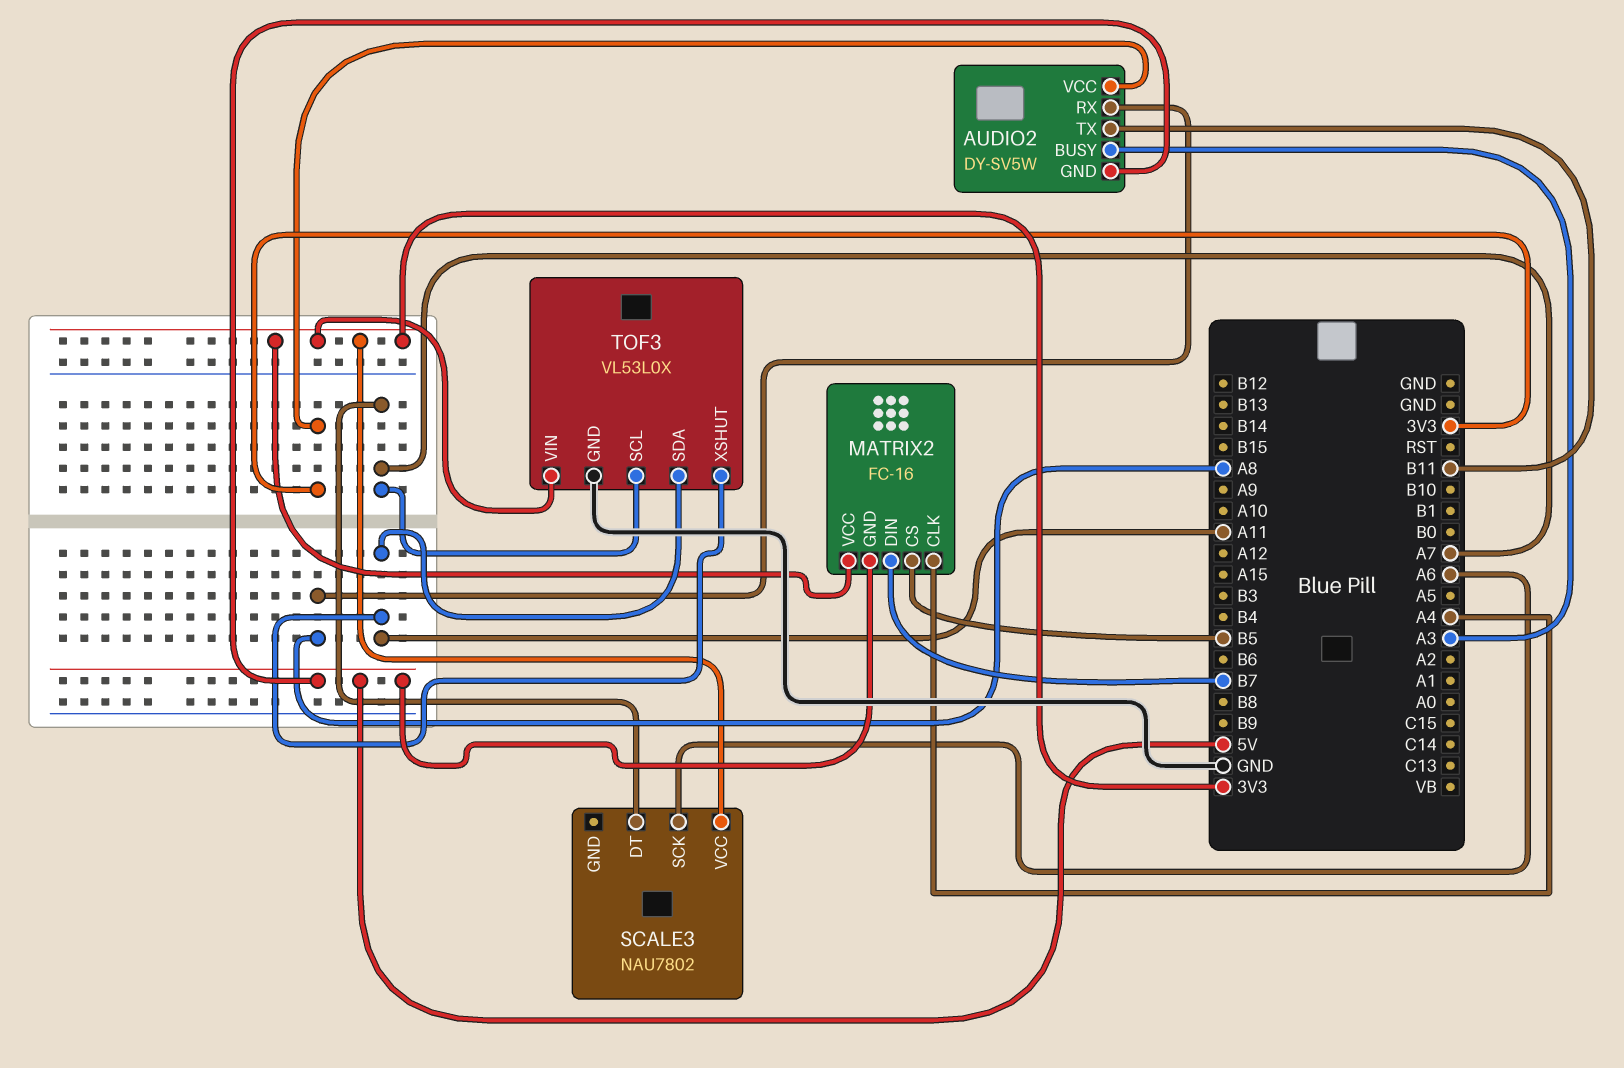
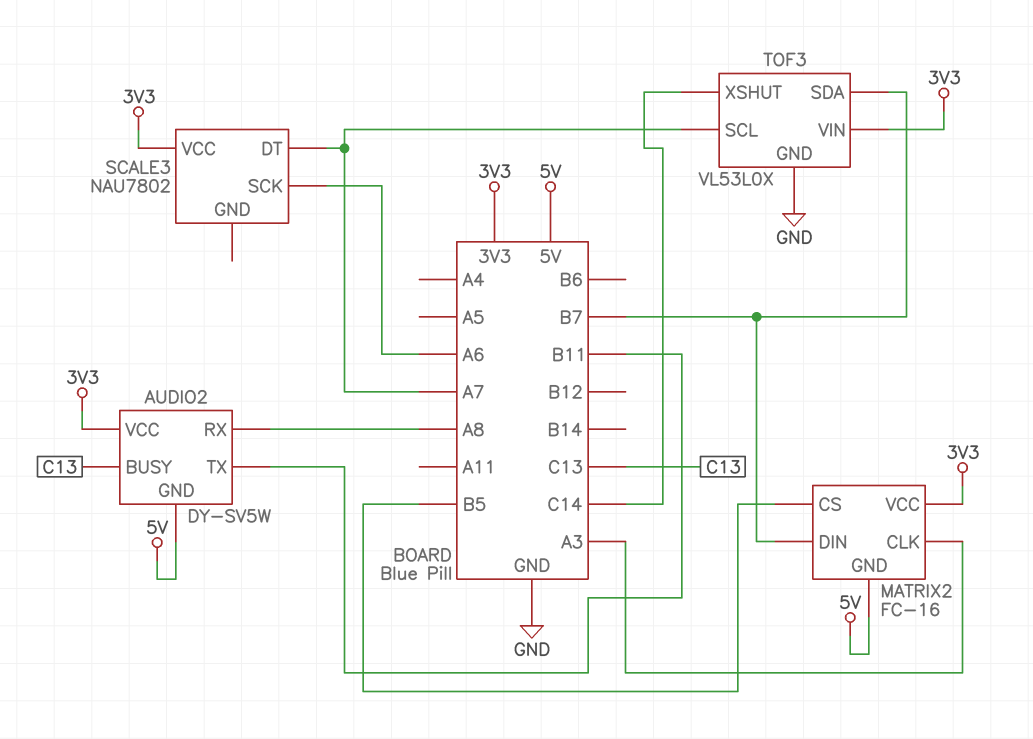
AUDIO2 pin BUSY: A3 -> C13
MATRIX2 pin CLK: A4 -> A3
TOF3 pin SDA: A11 -> B7
TOF3 pin XSHUT: A11 -> C14

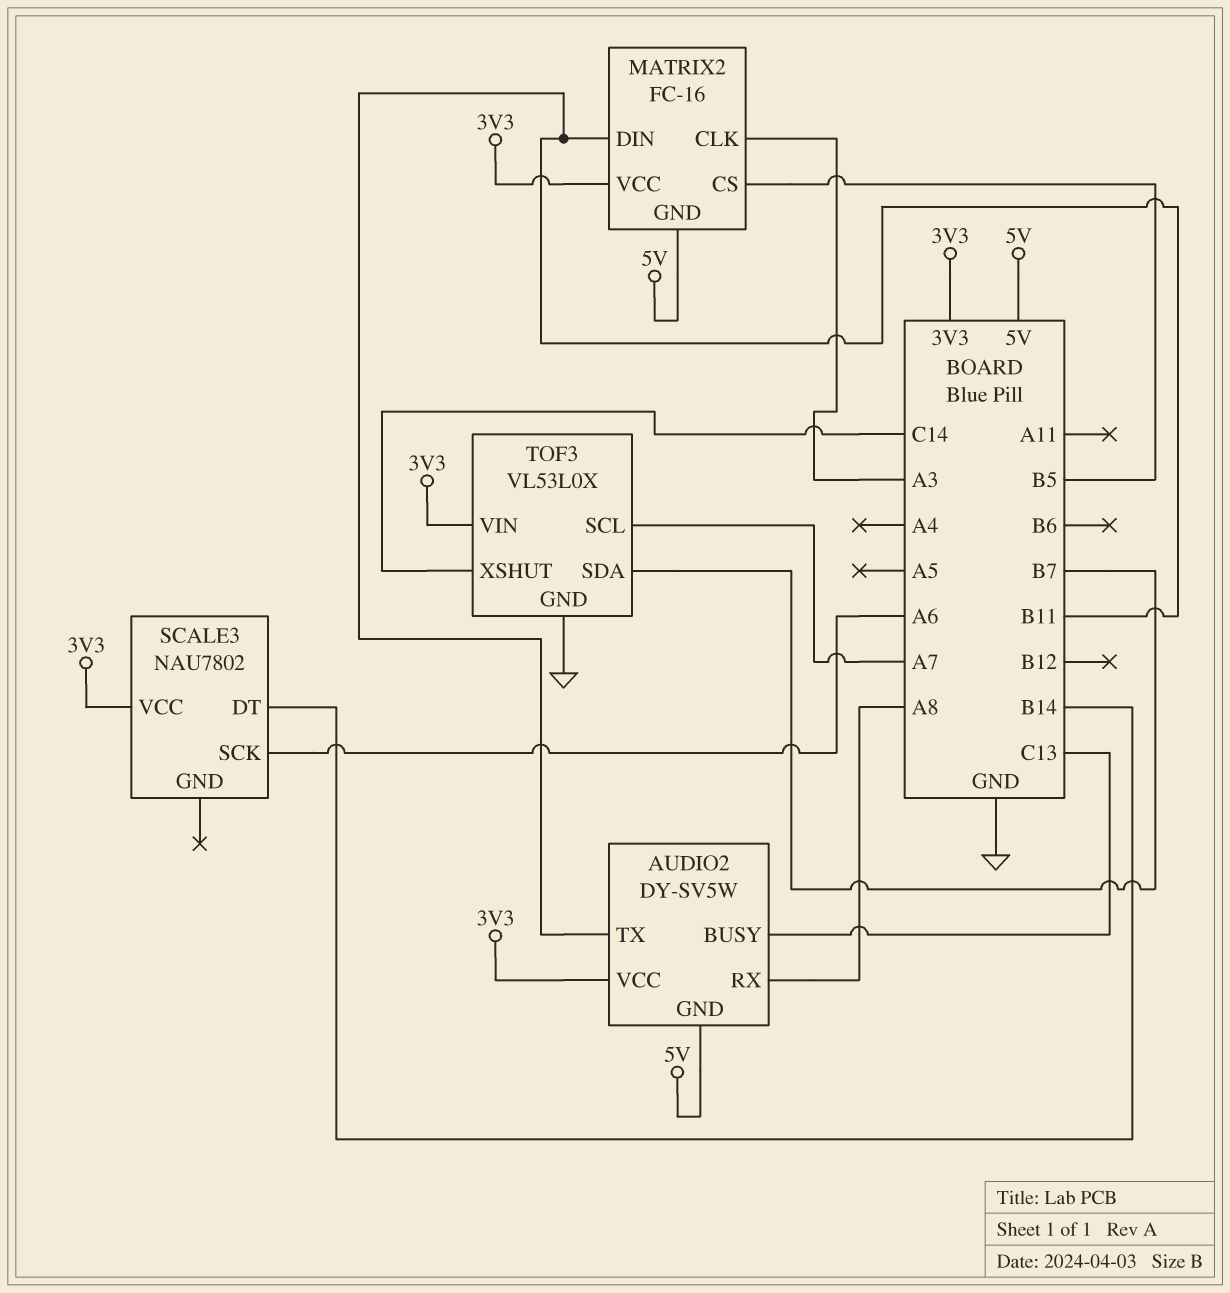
MATRIX2 pin DIN: B7 -> B11
SCALE3 pin DT: A7 -> B14

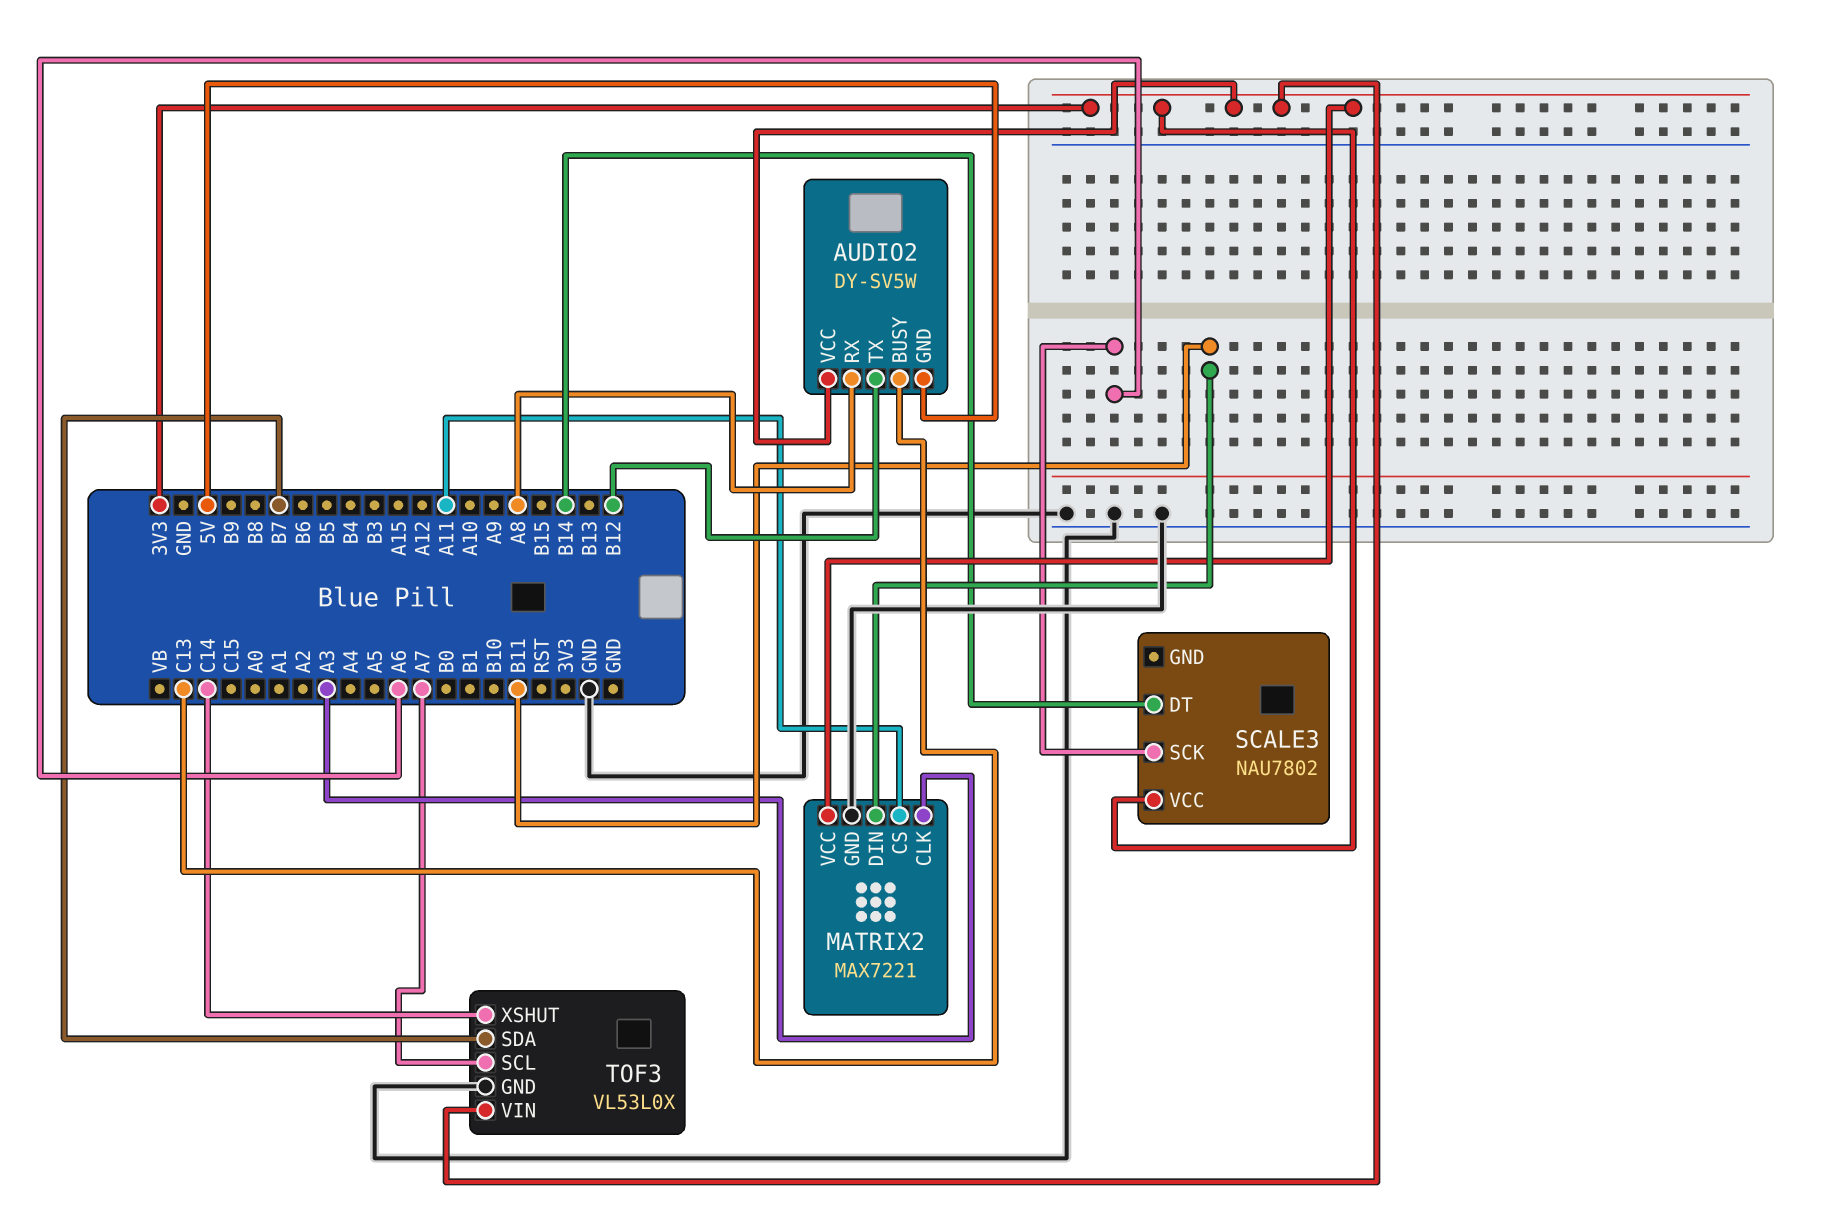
AUDIO2 pin TX: B11 -> B12
MATRIX2: FC-16 -> MAX7221
MATRIX2 pin CS: B5 -> A11
MATRIX2 pin GND: 5V -> GND

